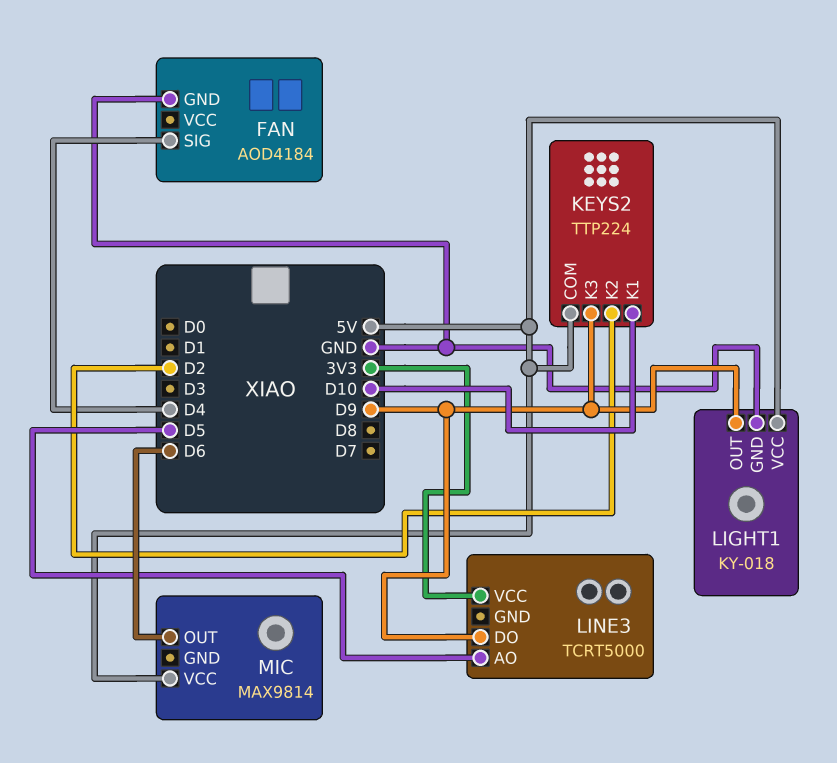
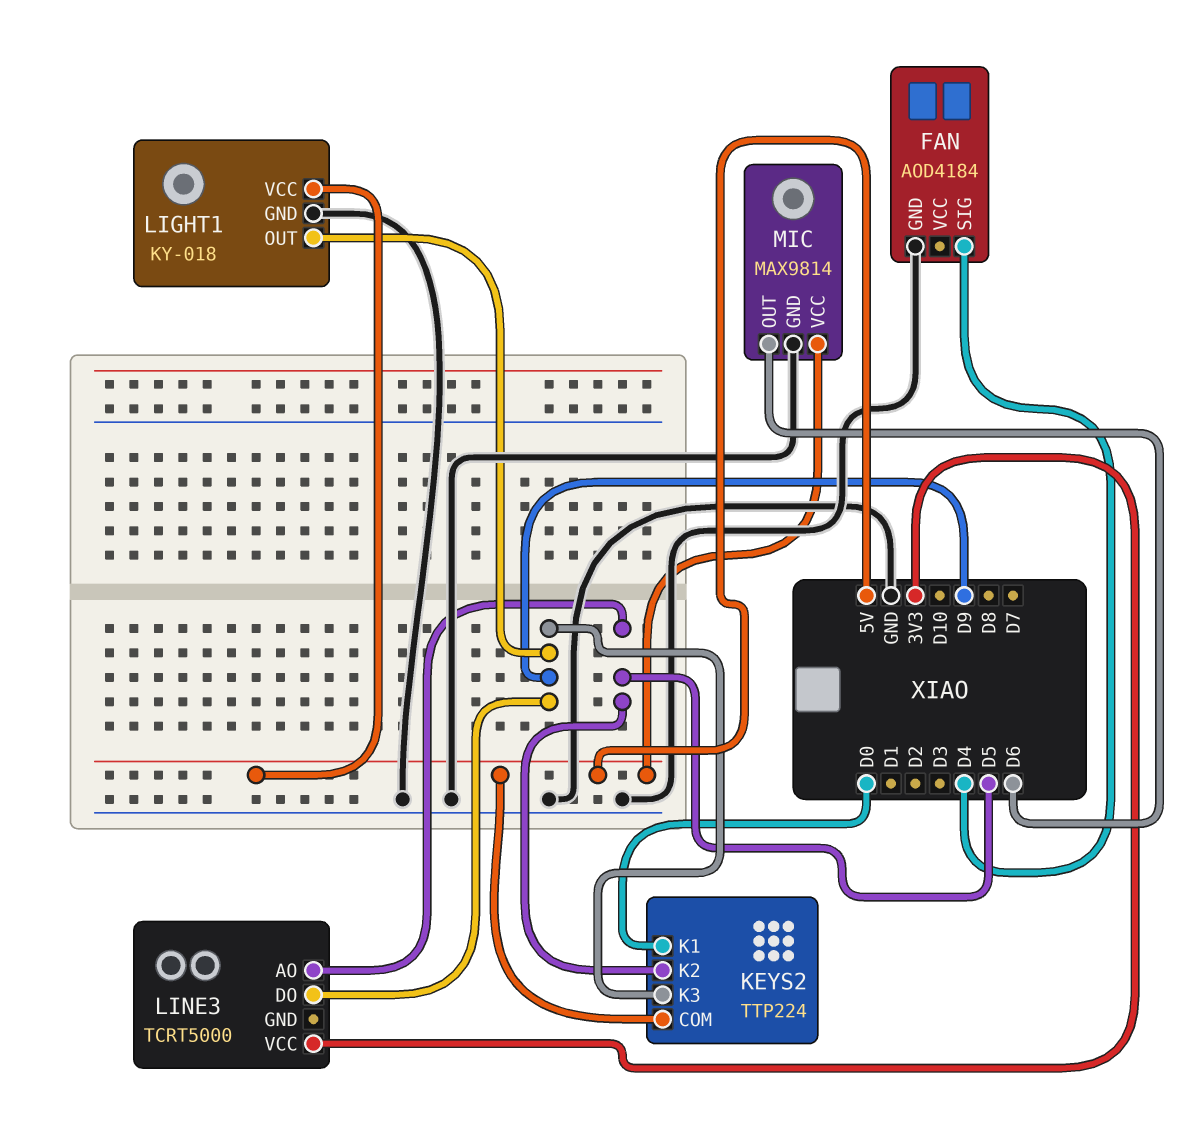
KEYS2 pin K1: D10 -> D0
KEYS2 pin K2: D2 -> D5
MIC pin GND: none -> GND

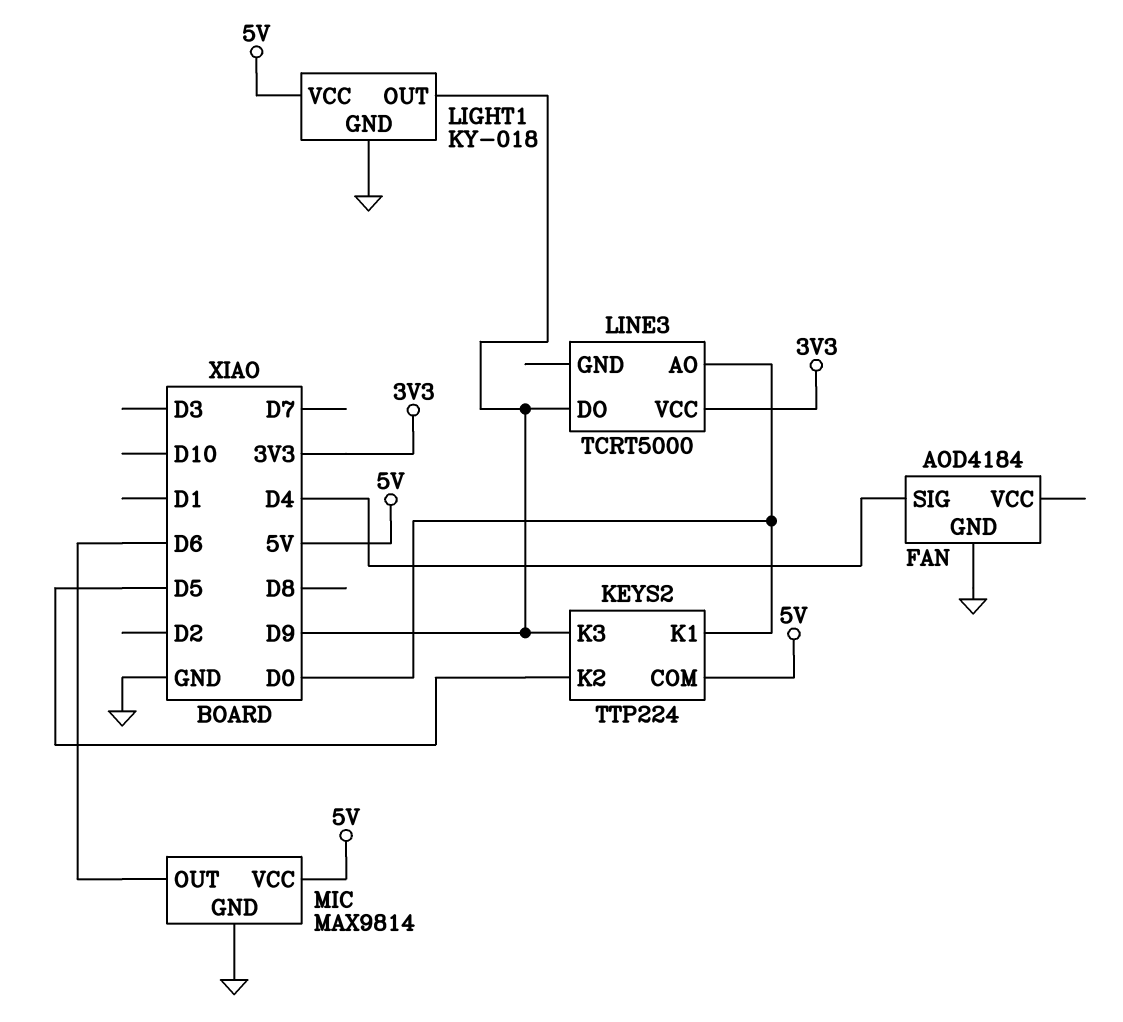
LINE3 pin AO: D5 -> D0

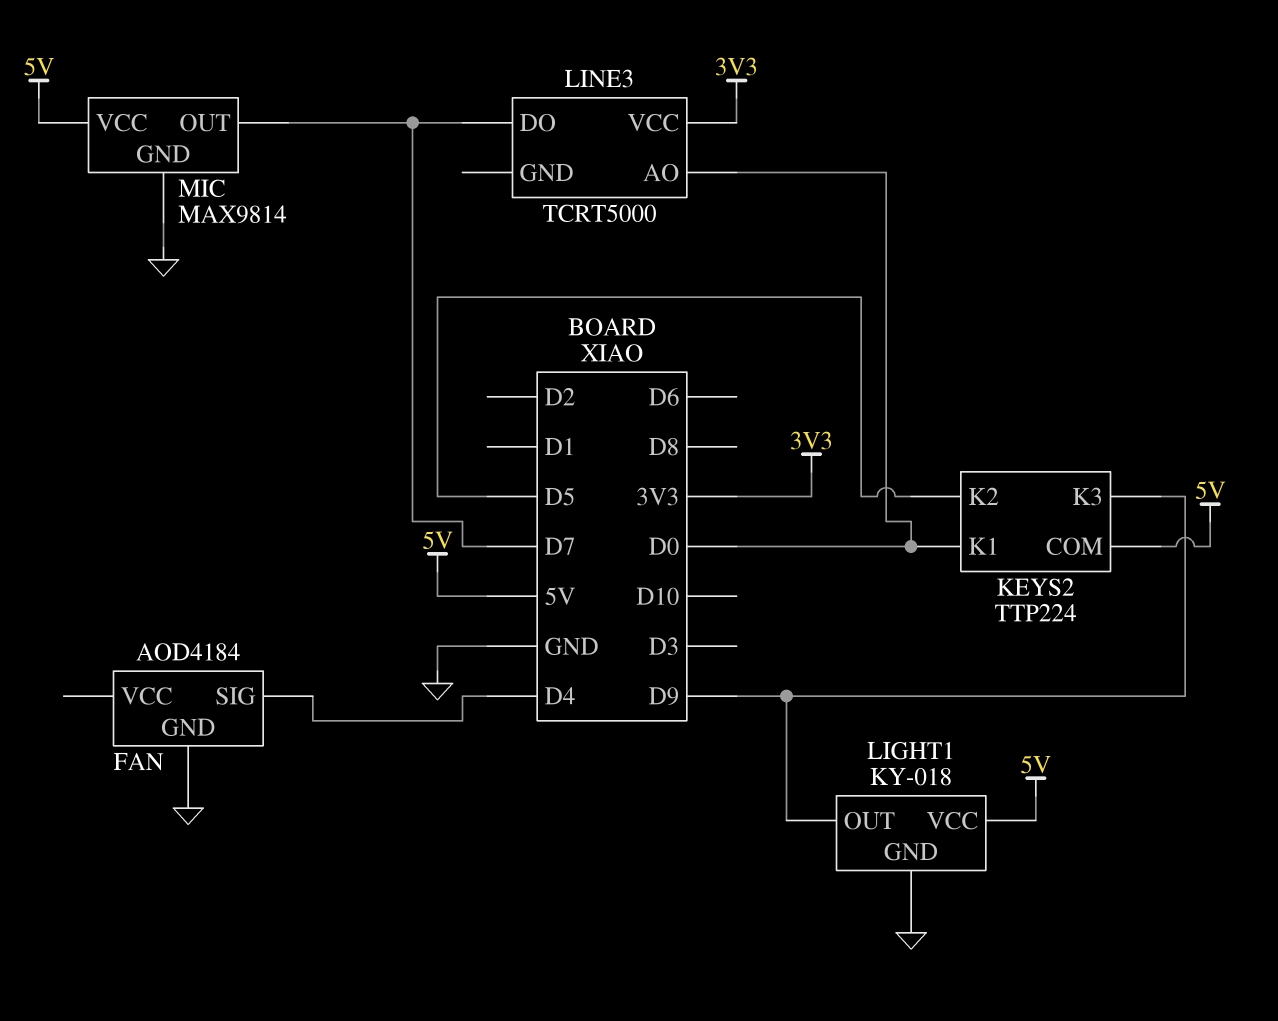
LINE3 pin DO: D9 -> D7
MIC pin OUT: D6 -> D7

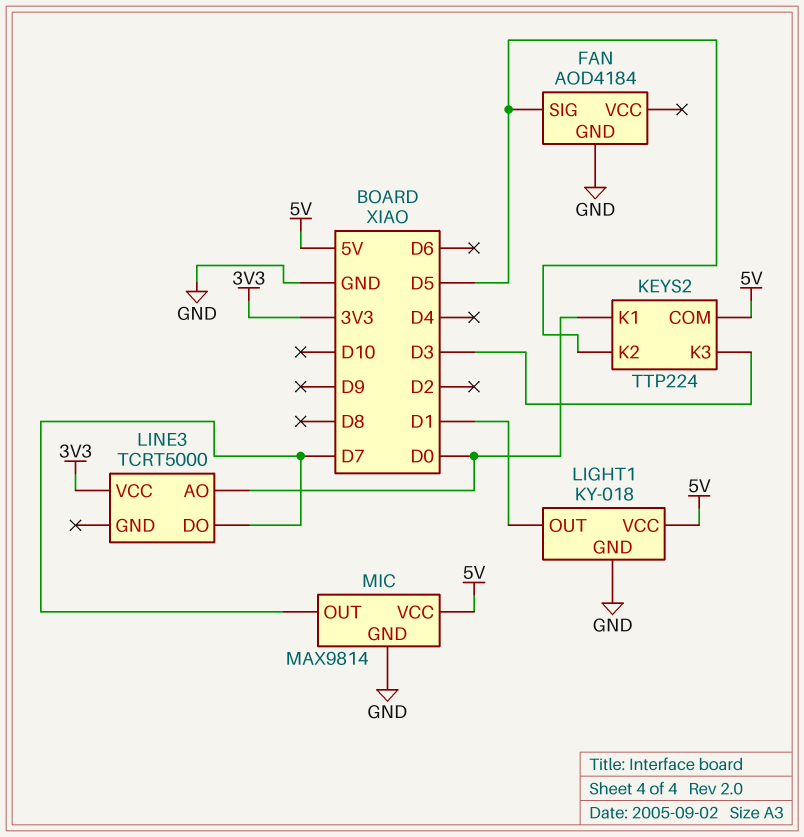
FAN pin SIG: D4 -> D5
KEYS2 pin K3: D9 -> D3
LIGHT1 pin OUT: D9 -> D1

